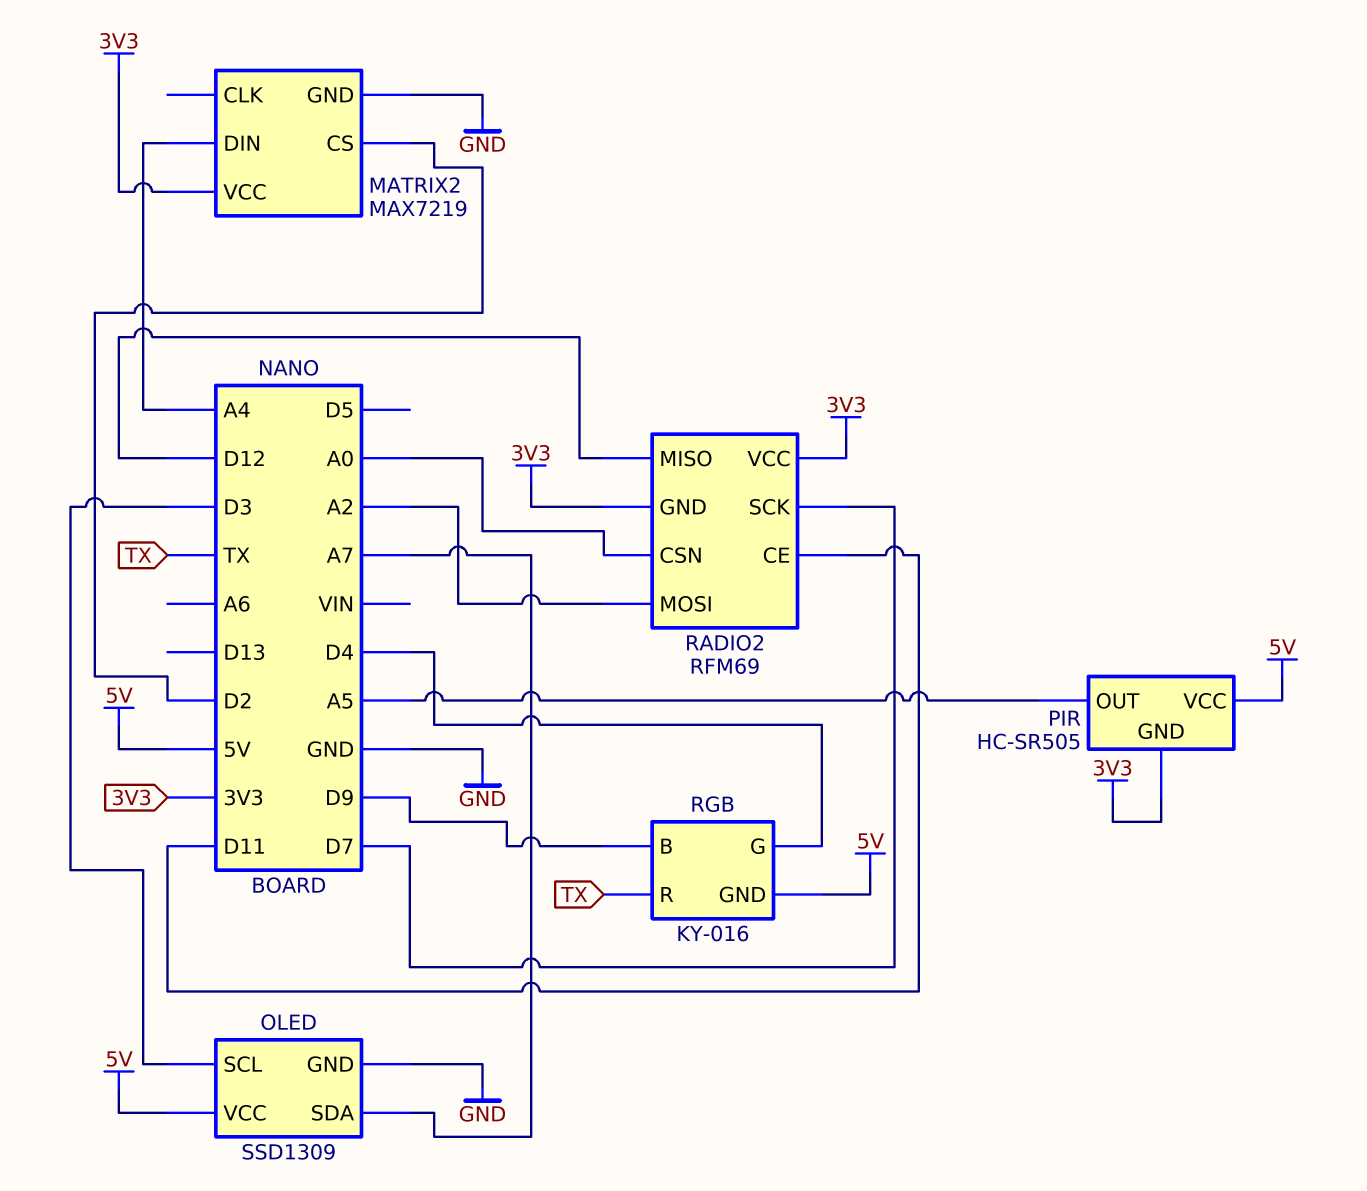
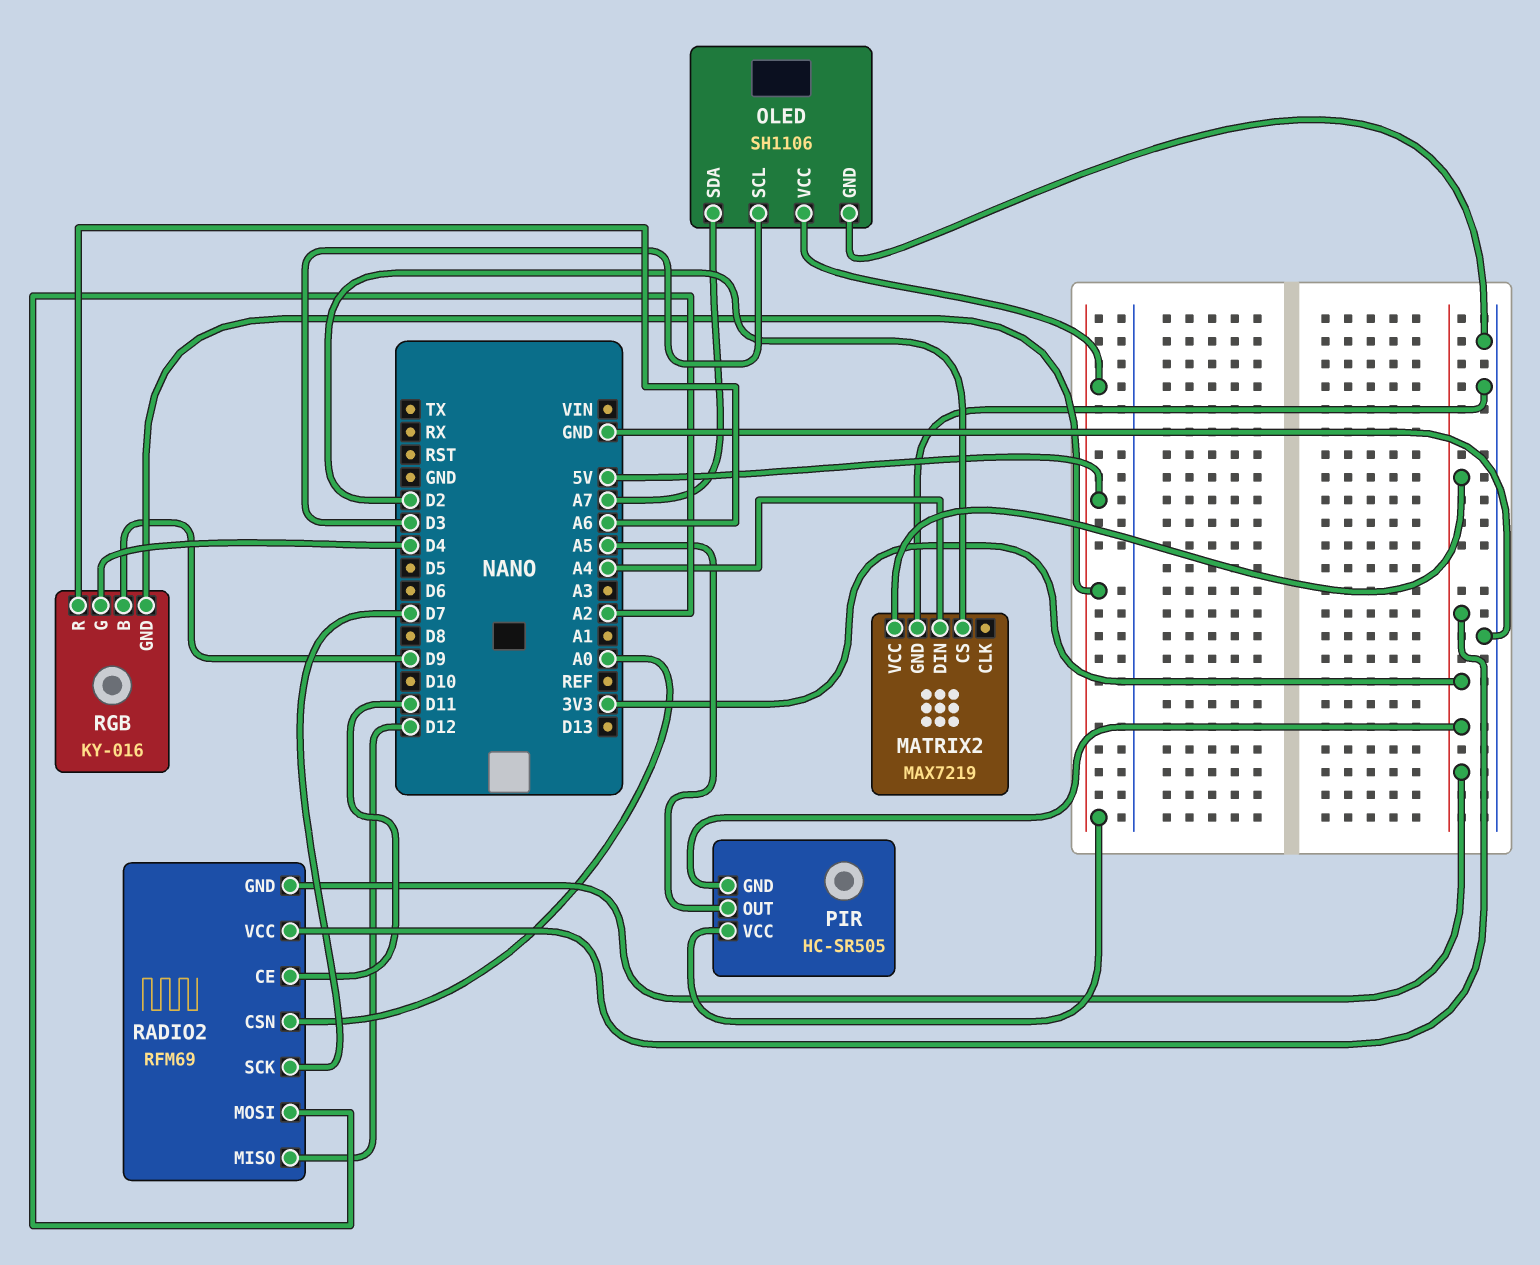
OLED: SSD1309 -> SH1106
RGB pin R: TX -> A6

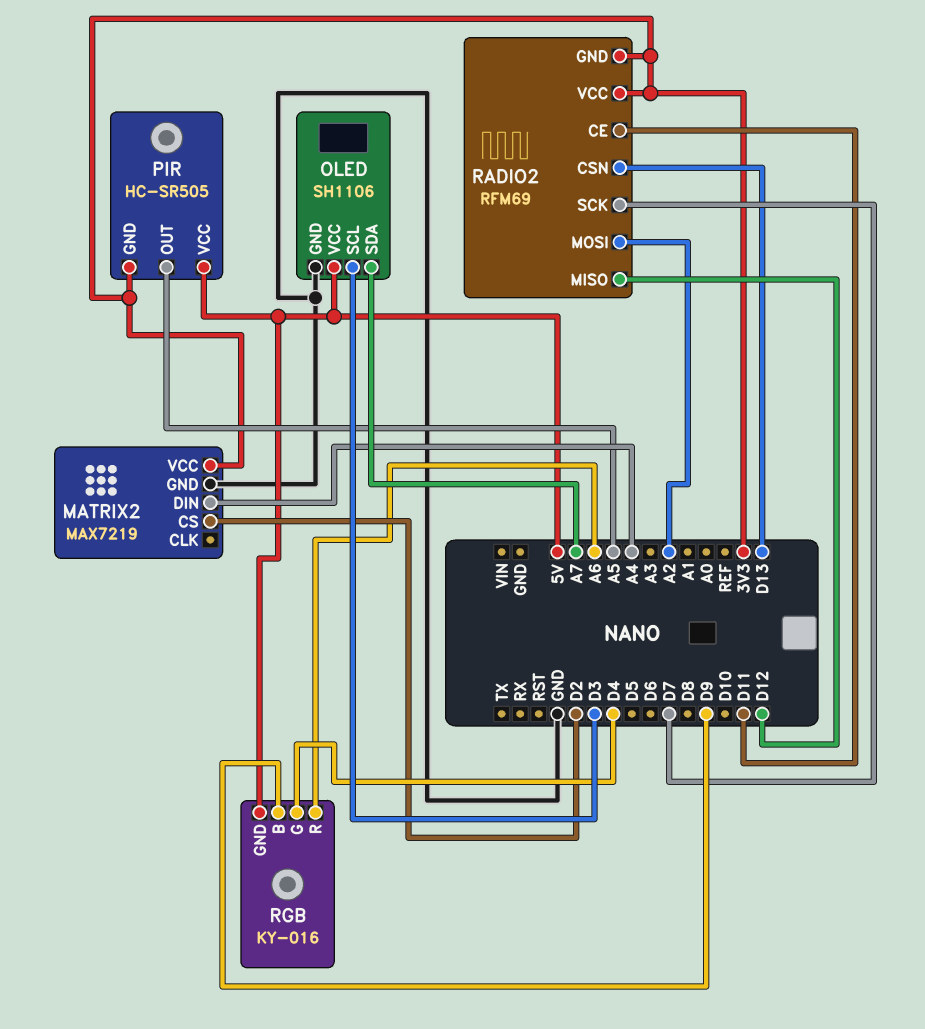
RADIO2 pin CSN: A0 -> D13

